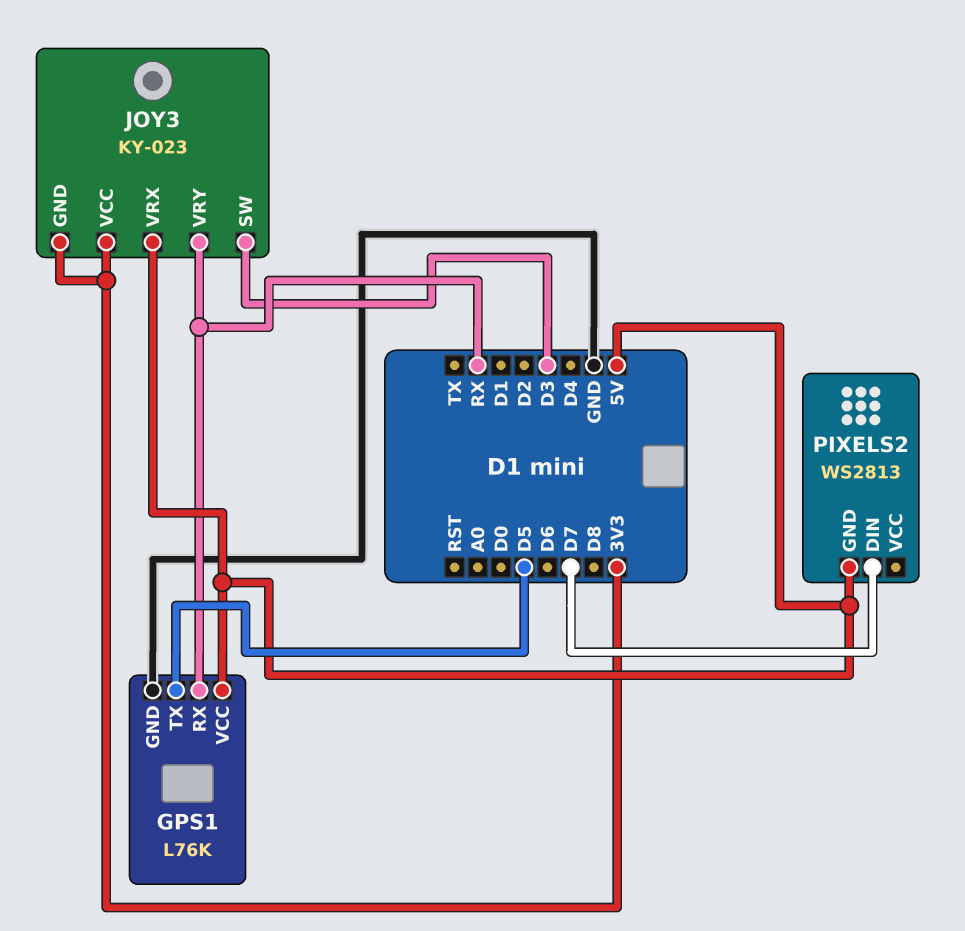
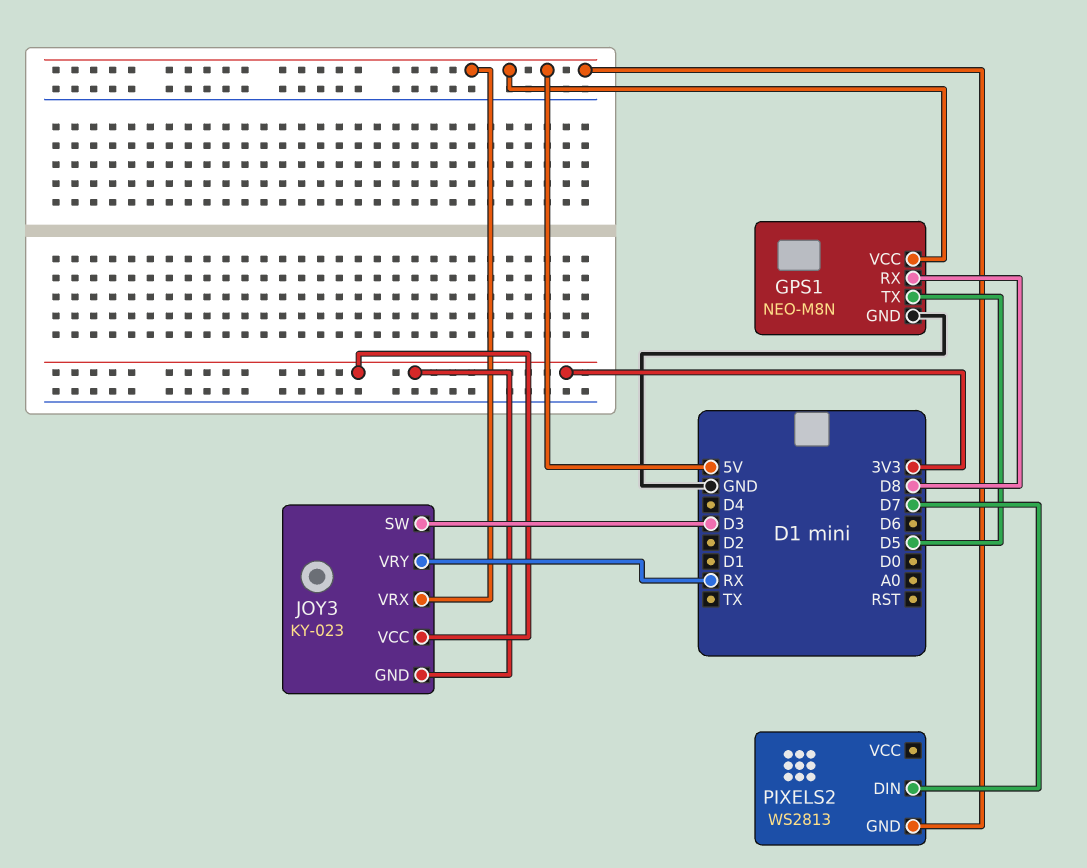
GPS1: L76K -> NEO-M8N
GPS1 pin RX: RX -> D8

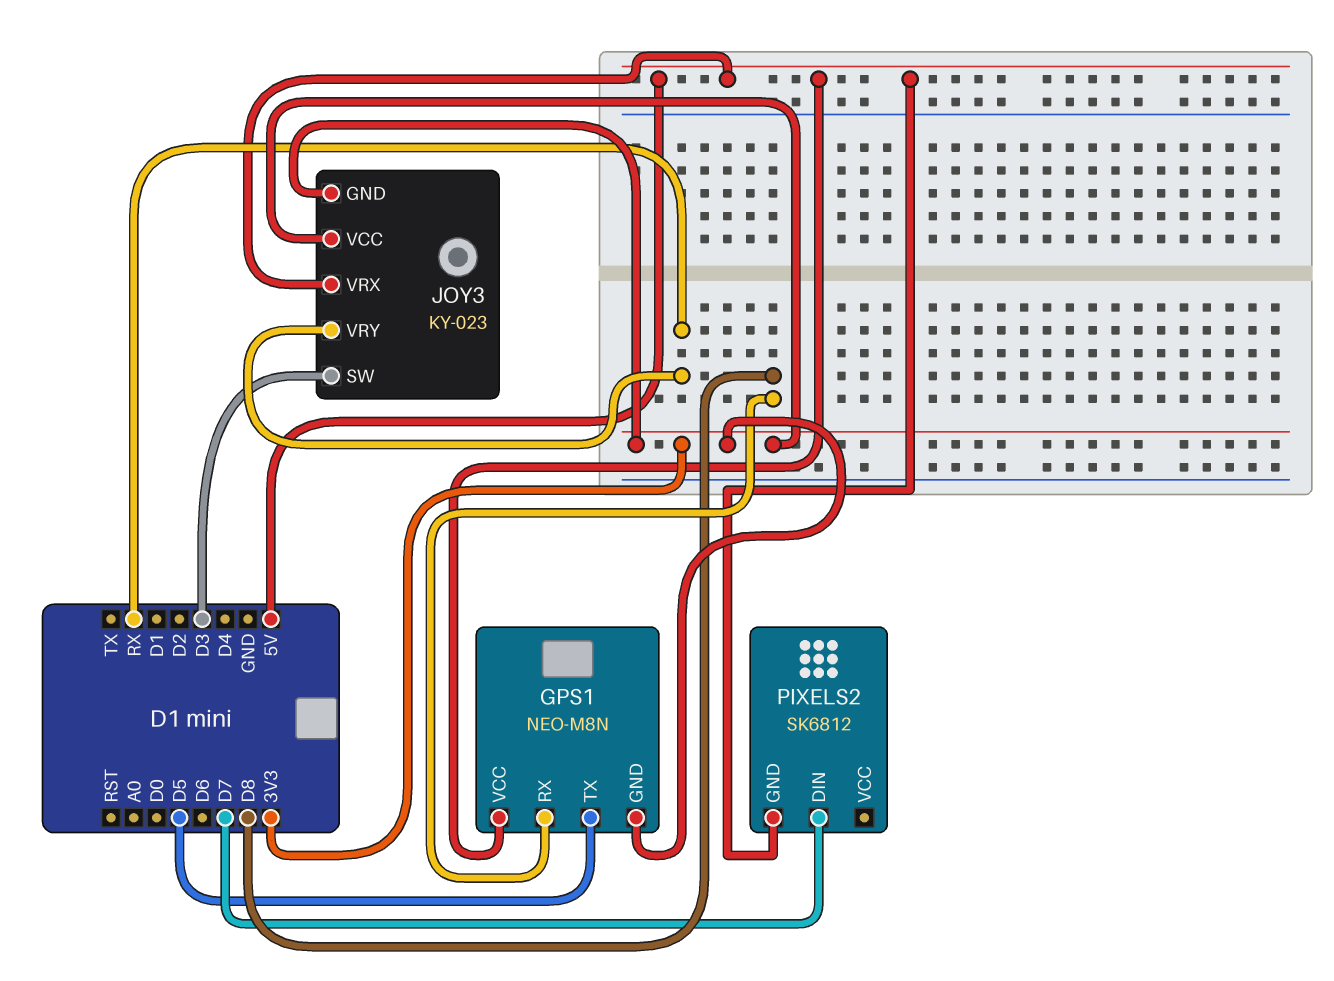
GPS1 pin GND: GND -> 3V3
PIXELS2: WS2813 -> SK6812

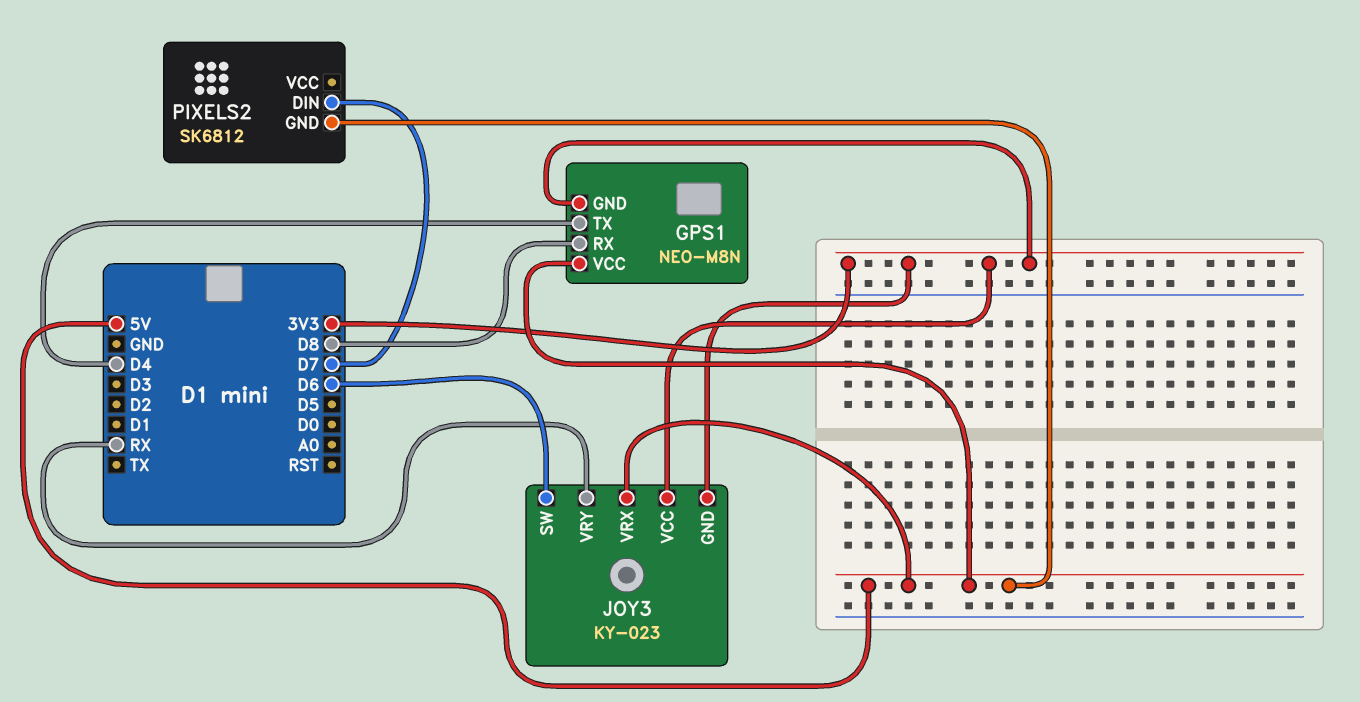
GPS1 pin TX: D5 -> D4
JOY3 pin SW: D3 -> D6

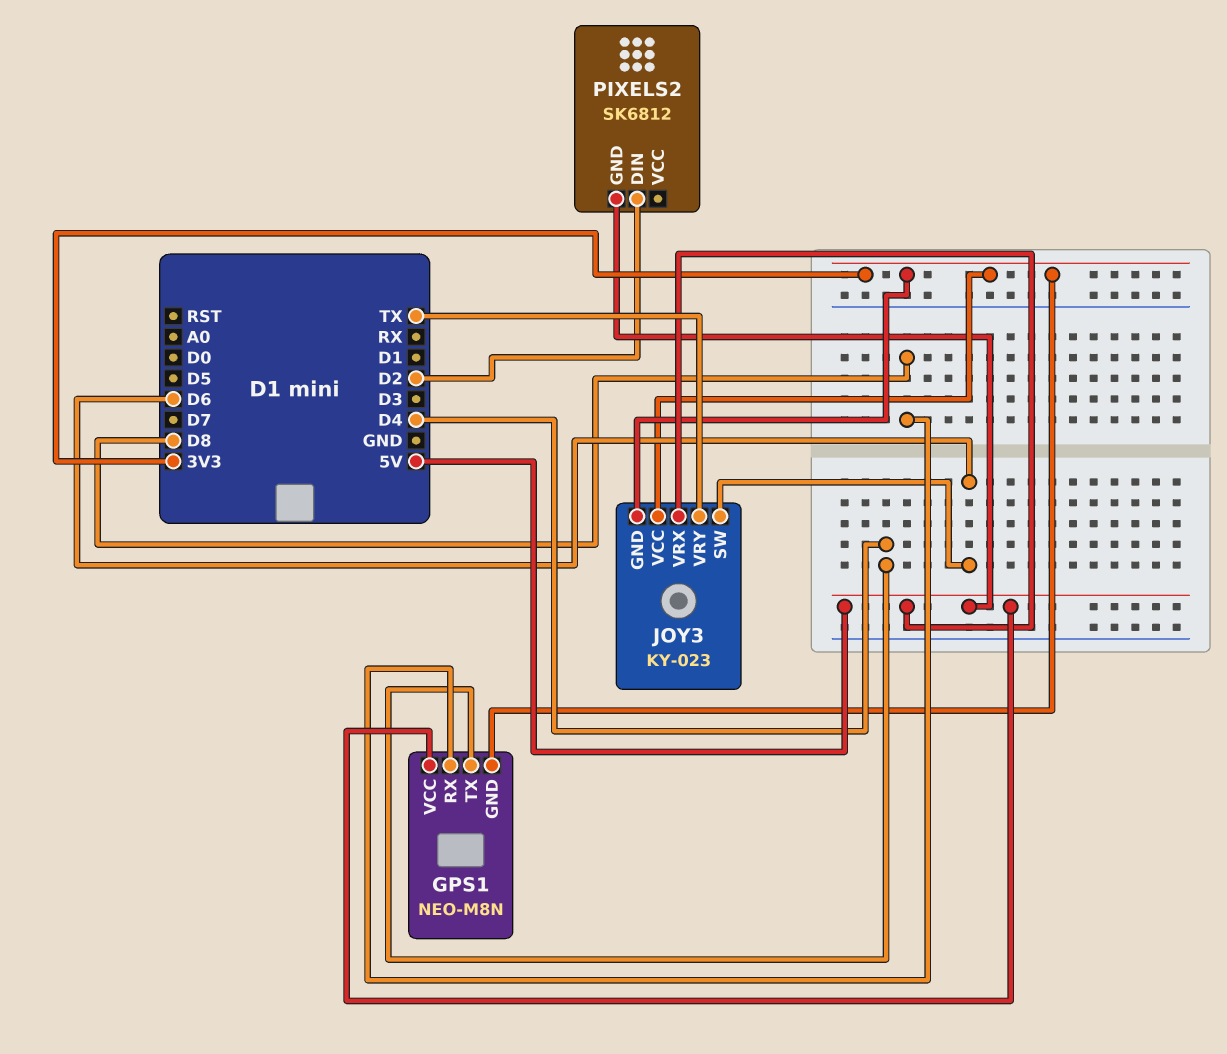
JOY3 pin VRY: RX -> TX
PIXELS2 pin DIN: D7 -> D2

